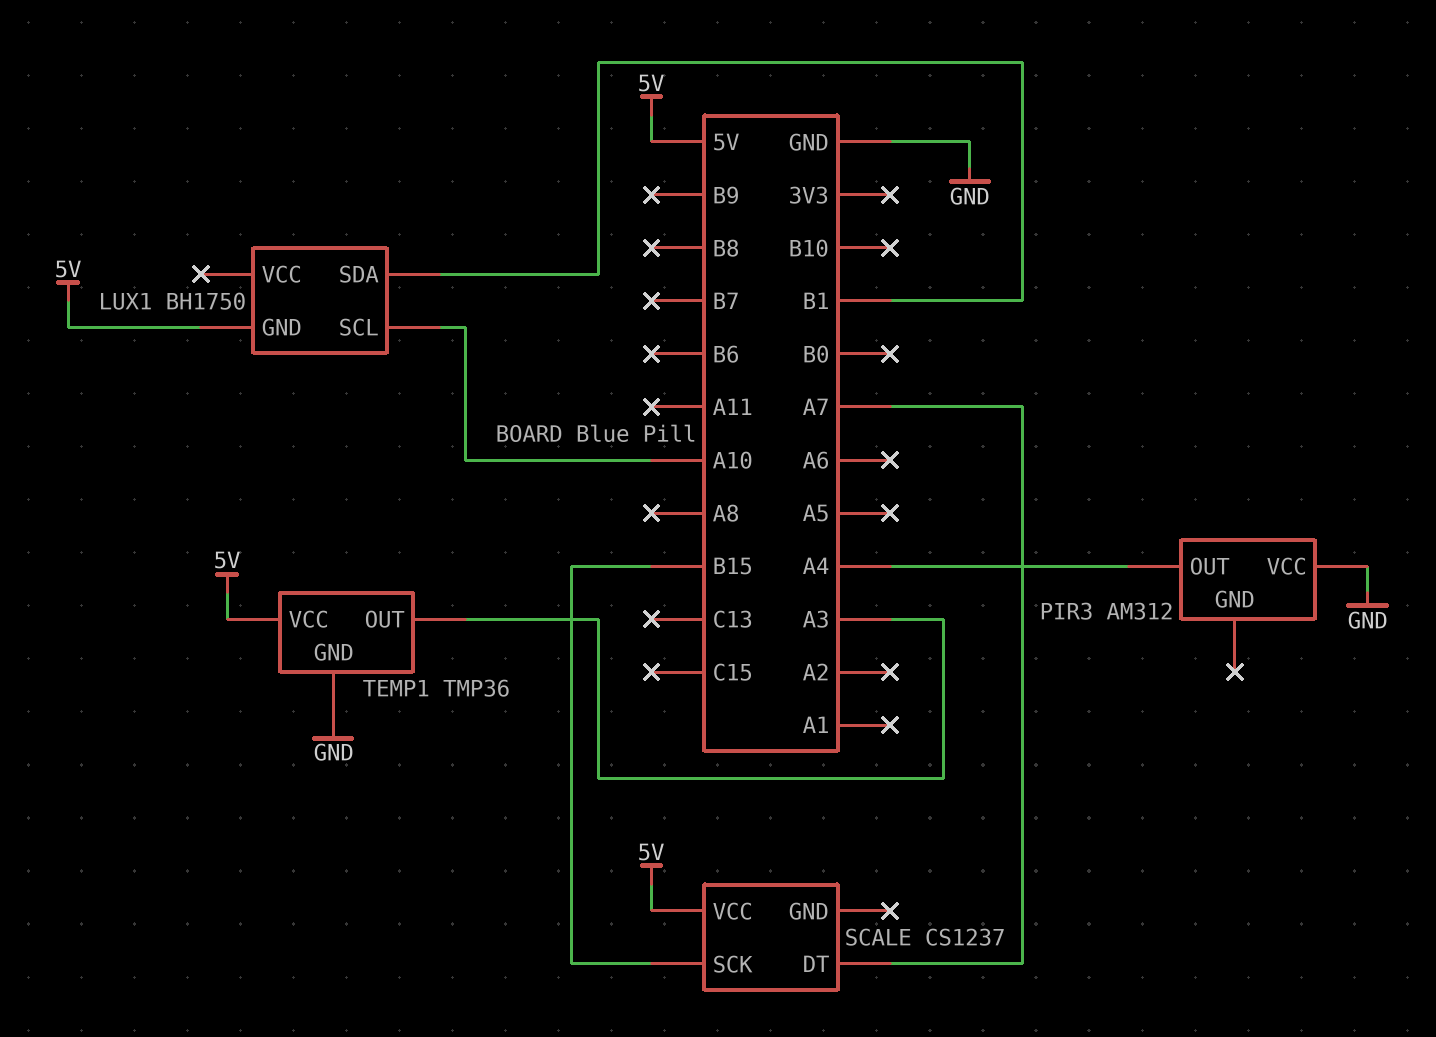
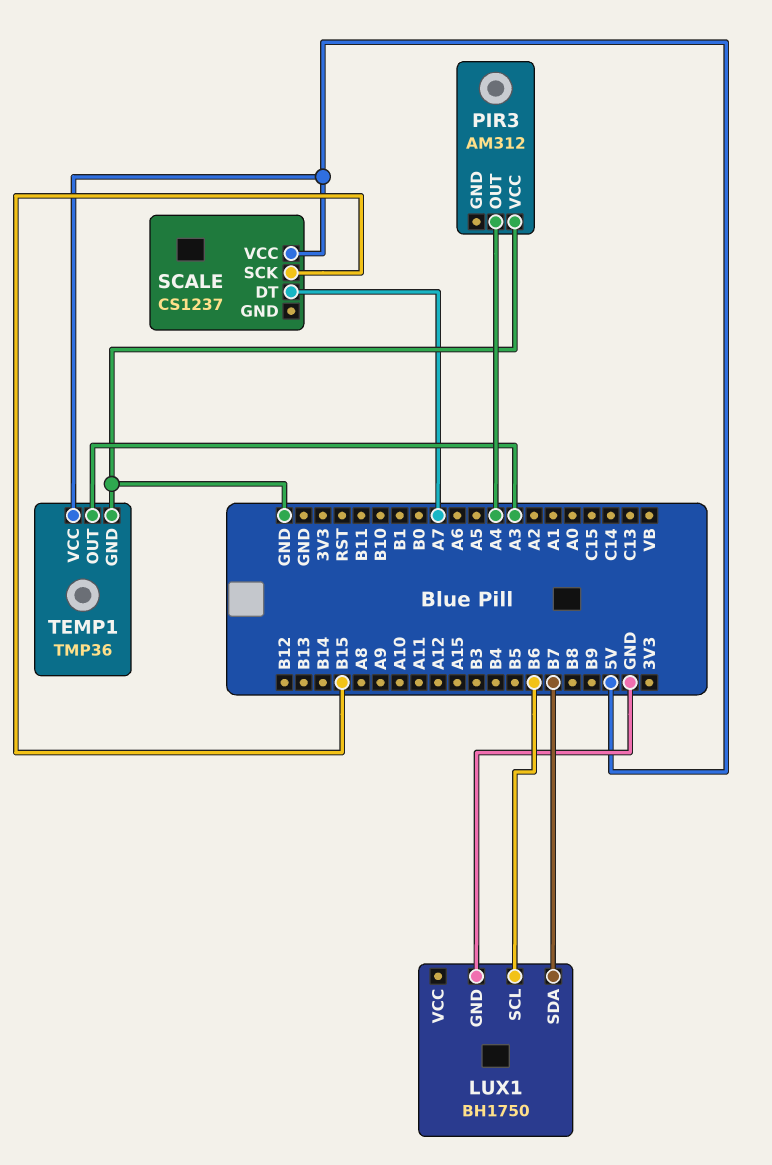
LUX1 pin GND: 5V -> GND
LUX1 pin SCL: A10 -> B6
LUX1 pin SDA: B1 -> B7

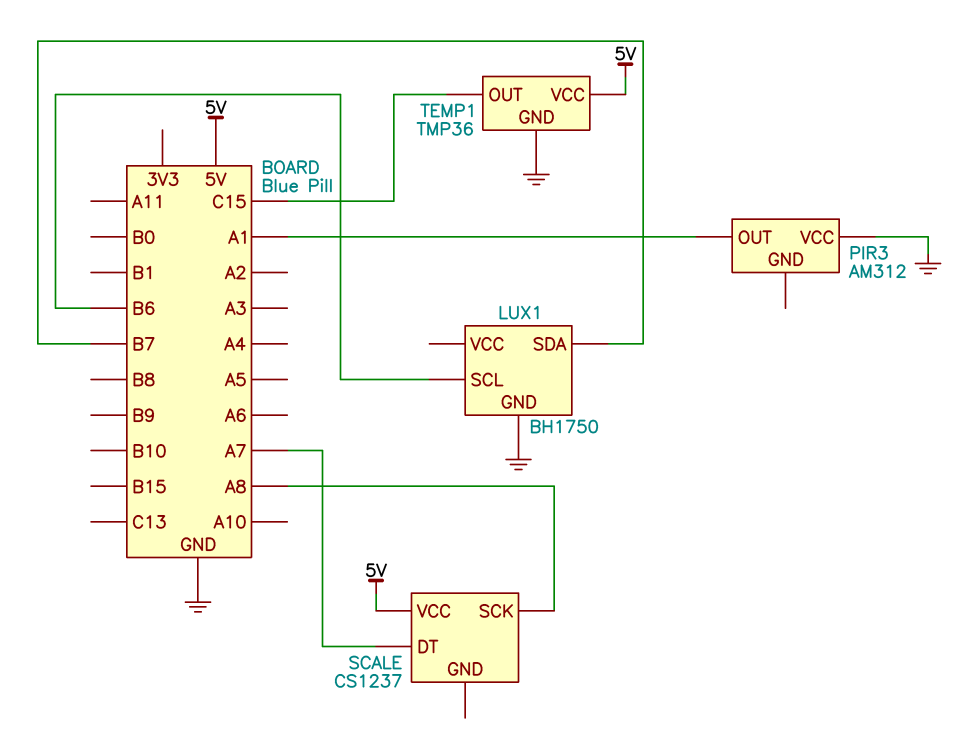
PIR3 pin OUT: A4 -> A1
SCALE pin SCK: B15 -> A8
TEMP1 pin OUT: A3 -> C15

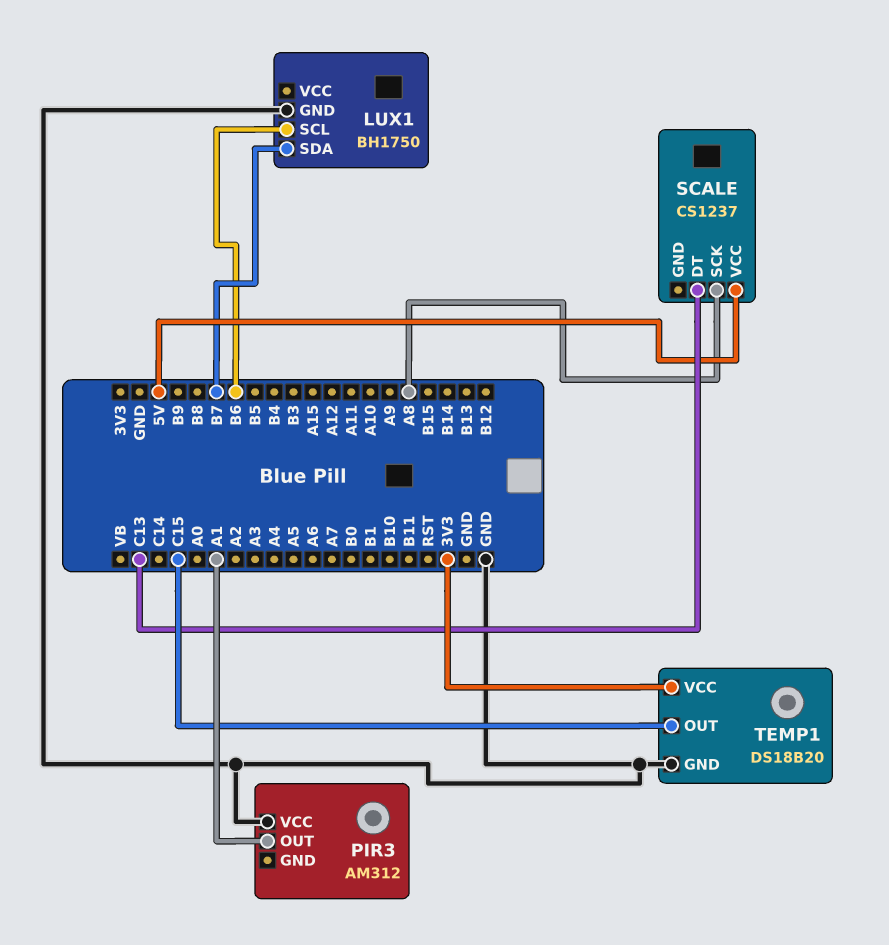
SCALE pin DT: A7 -> C13
TEMP1: TMP36 -> DS18B20
TEMP1 pin VCC: 5V -> 3V3

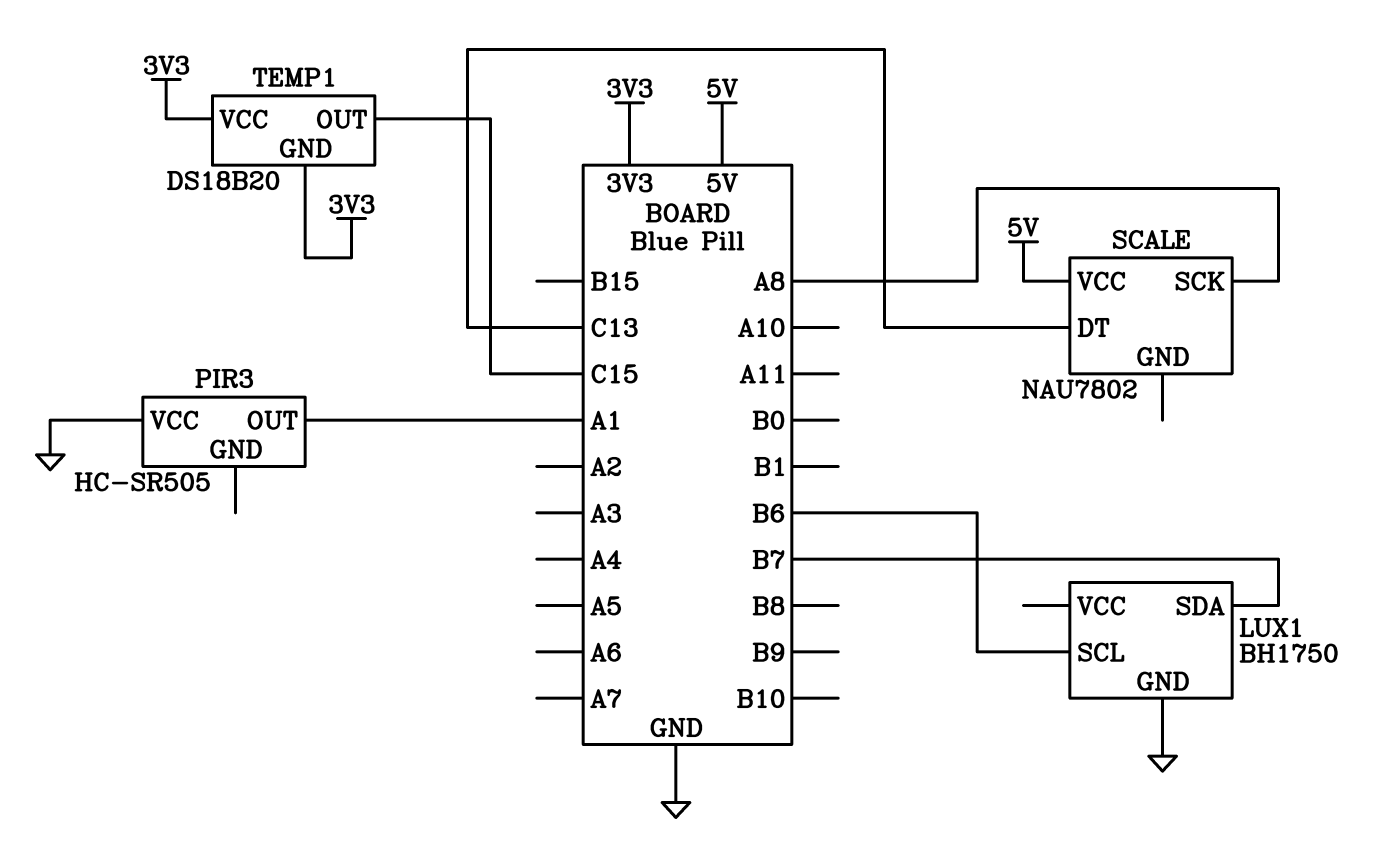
PIR3: AM312 -> HC-SR505
SCALE: CS1237 -> NAU7802
TEMP1 pin GND: GND -> 3V3

